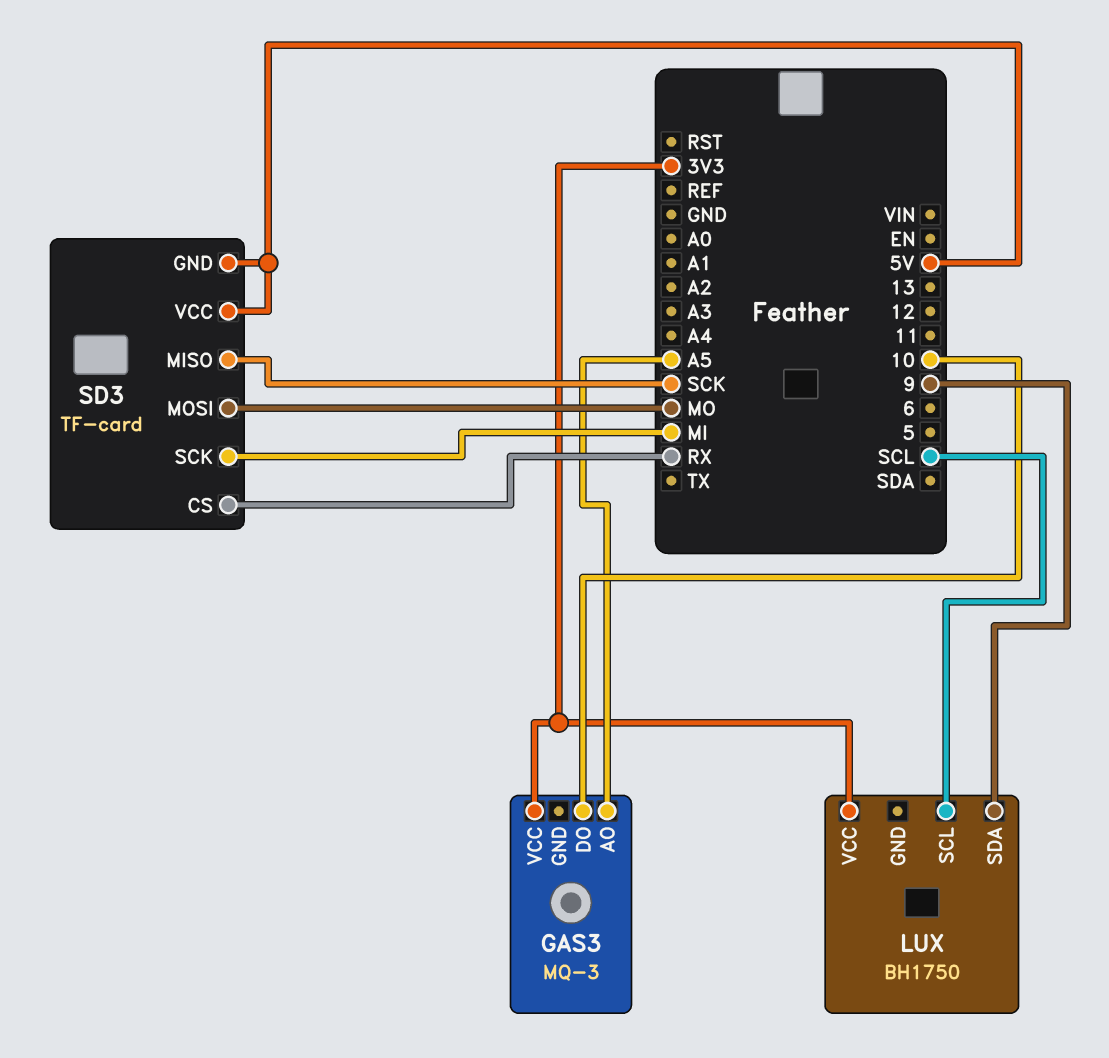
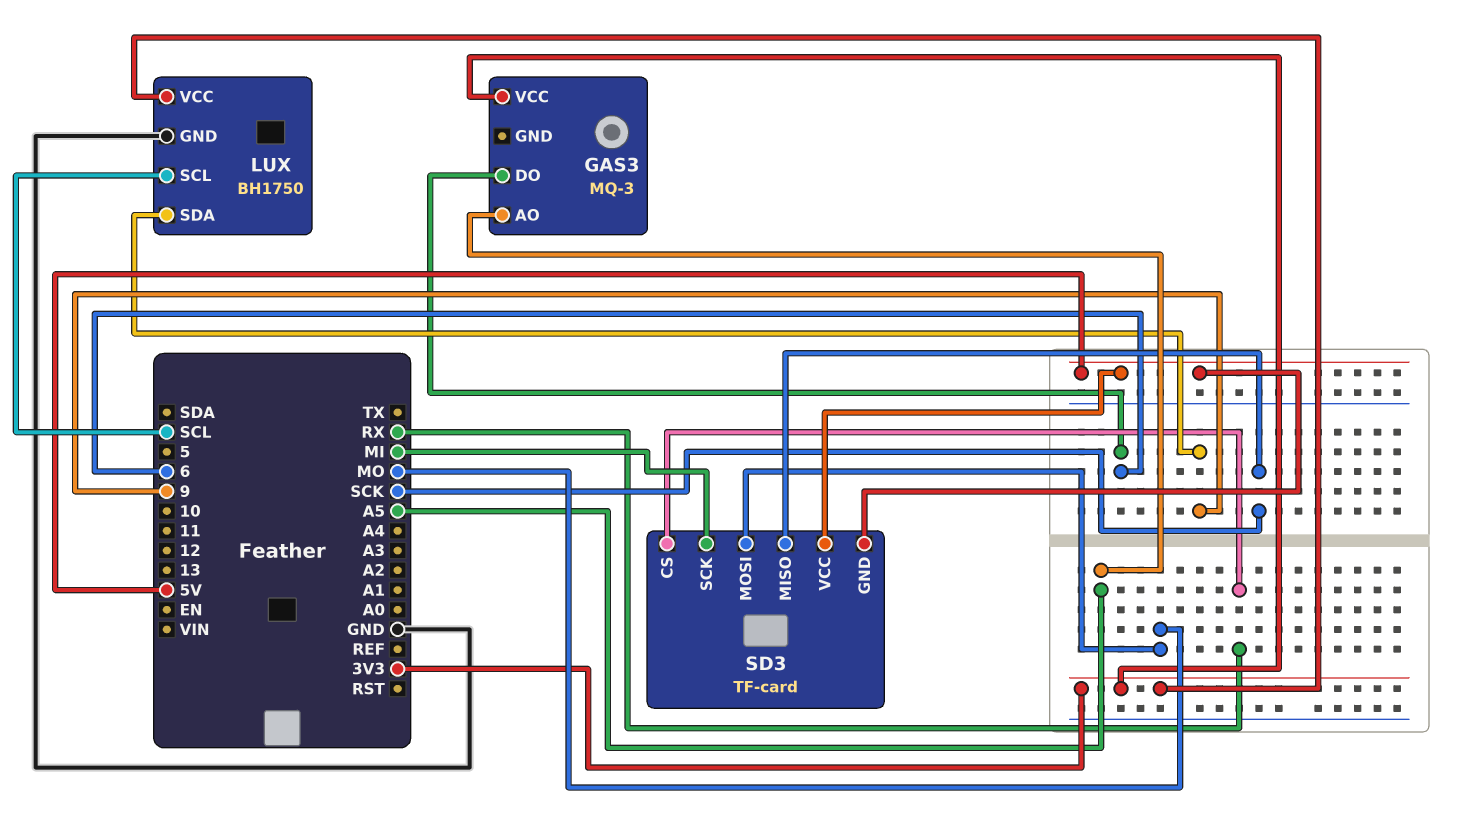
GAS3 pin DO: 10 -> 6
LUX pin GND: none -> GND

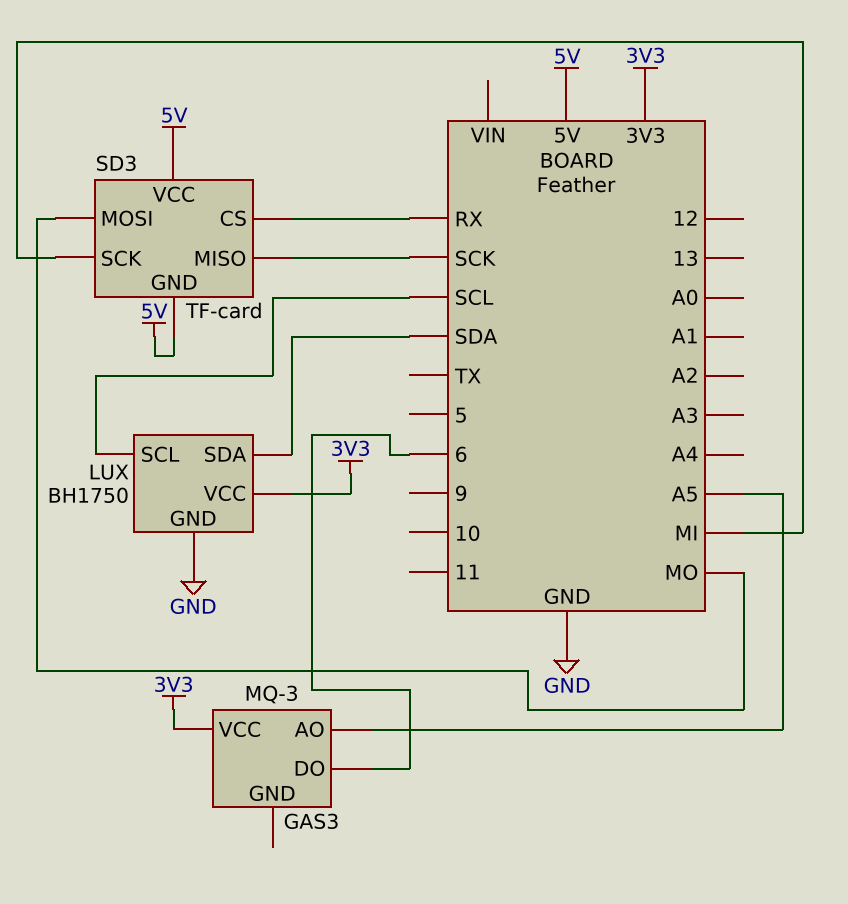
LUX pin SDA: 9 -> SDA

